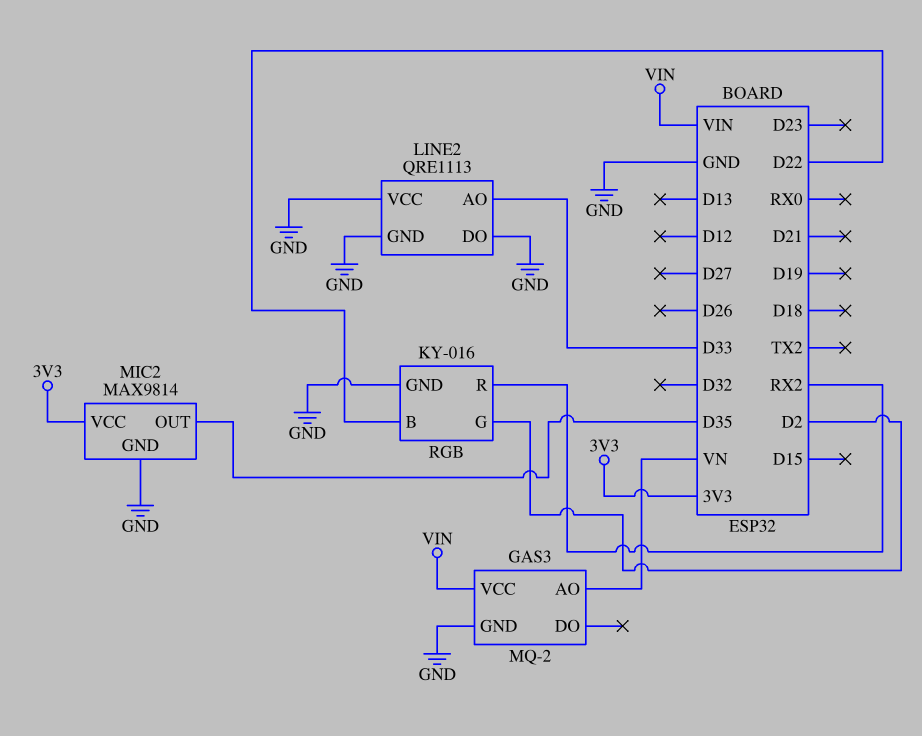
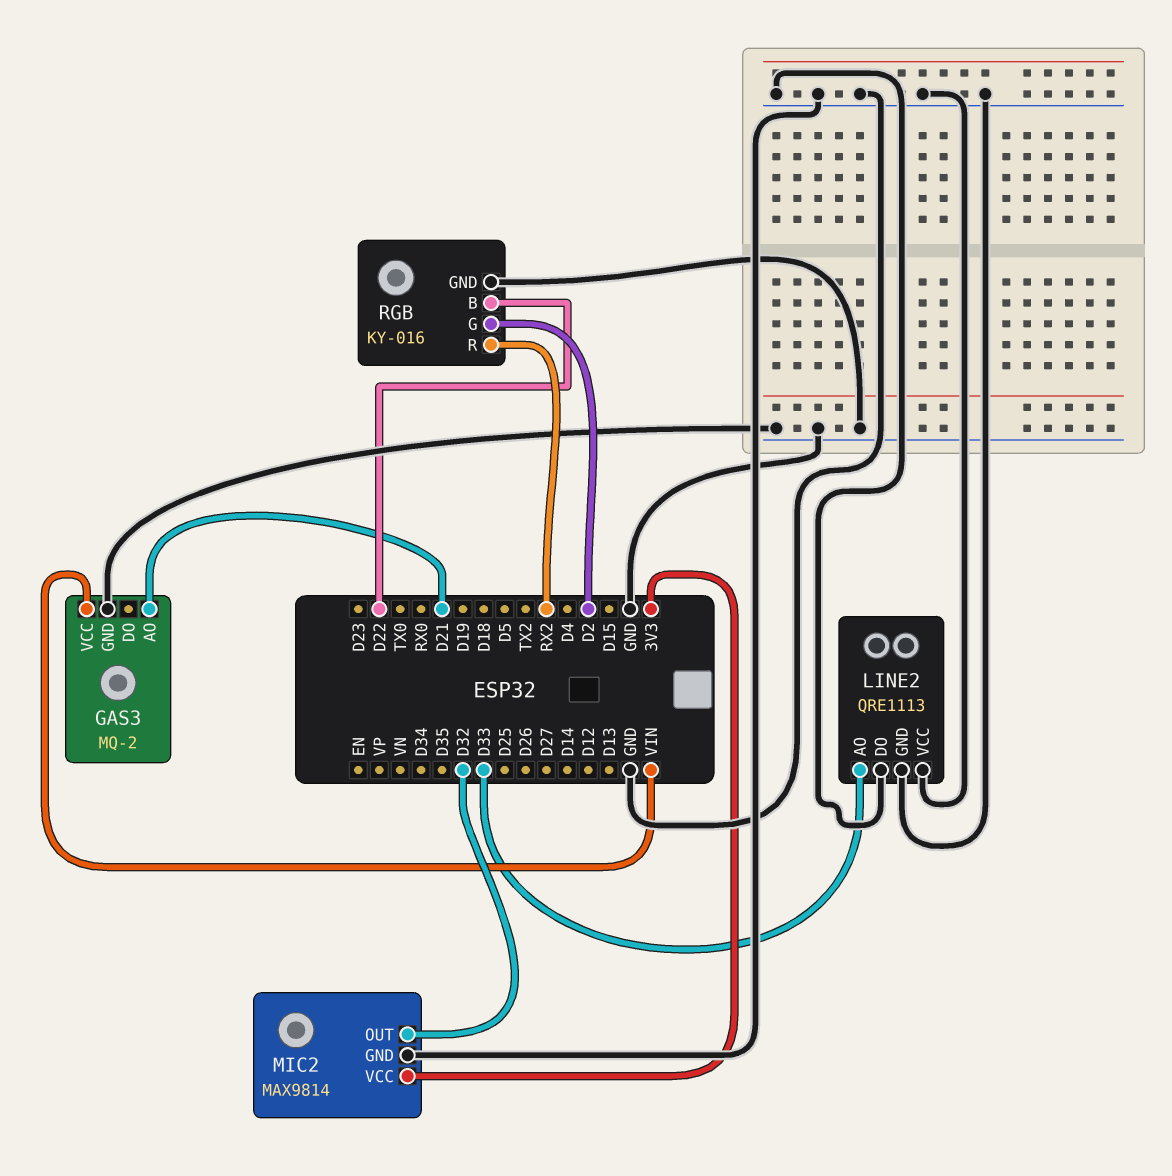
GAS3 pin AO: VN -> D21
MIC2 pin OUT: D35 -> D32

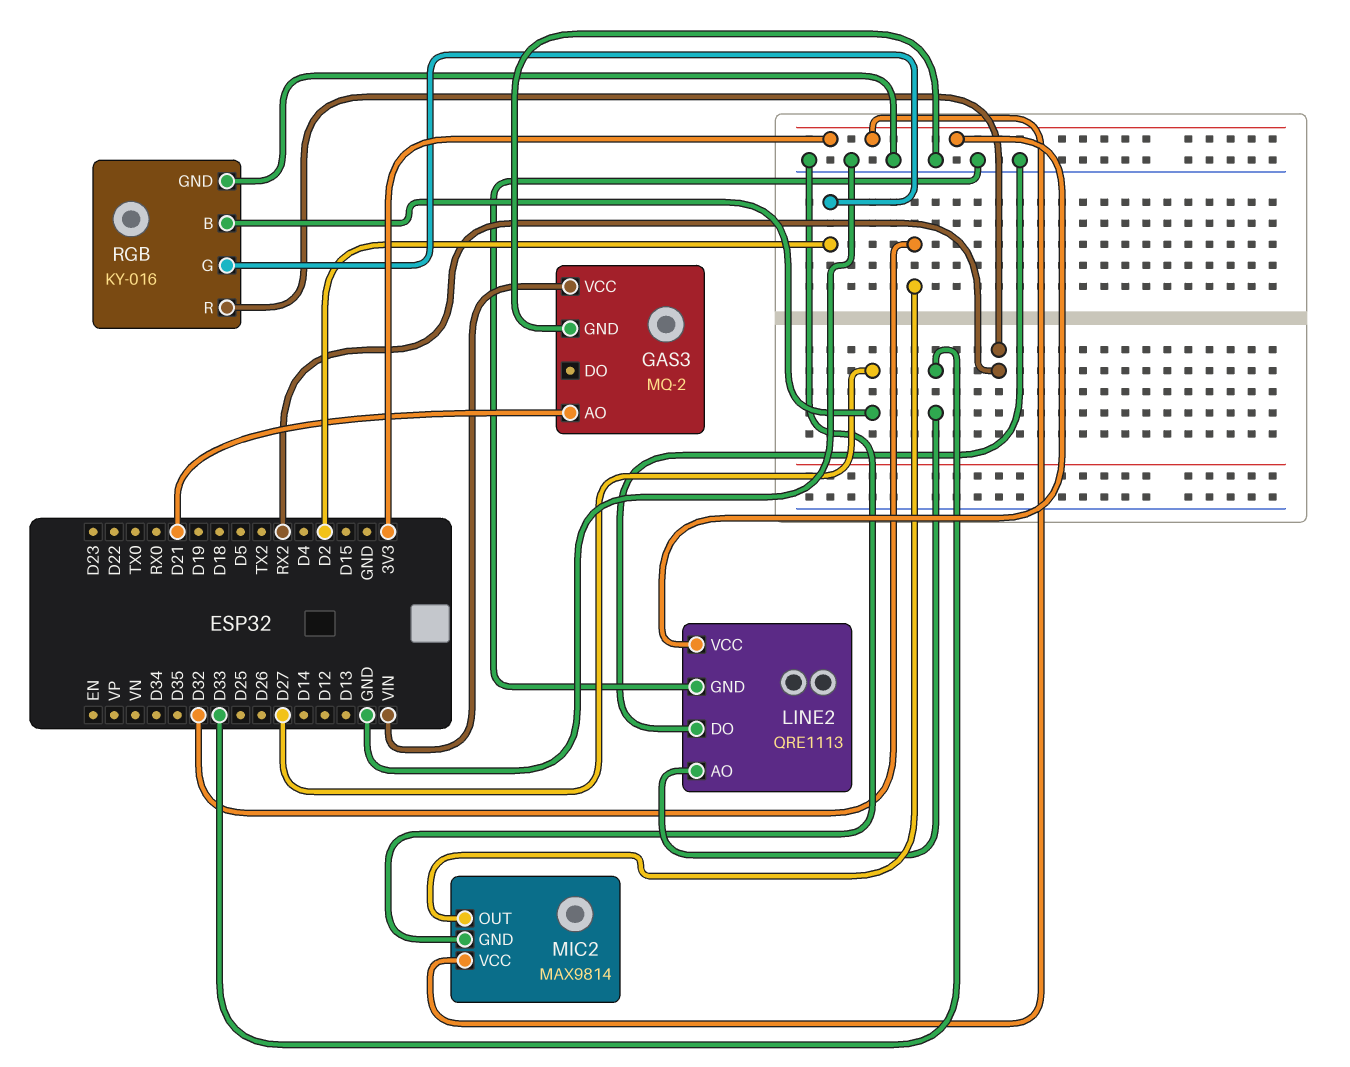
LINE2 pin VCC: GND -> 3V3
RGB pin B: D22 -> D27

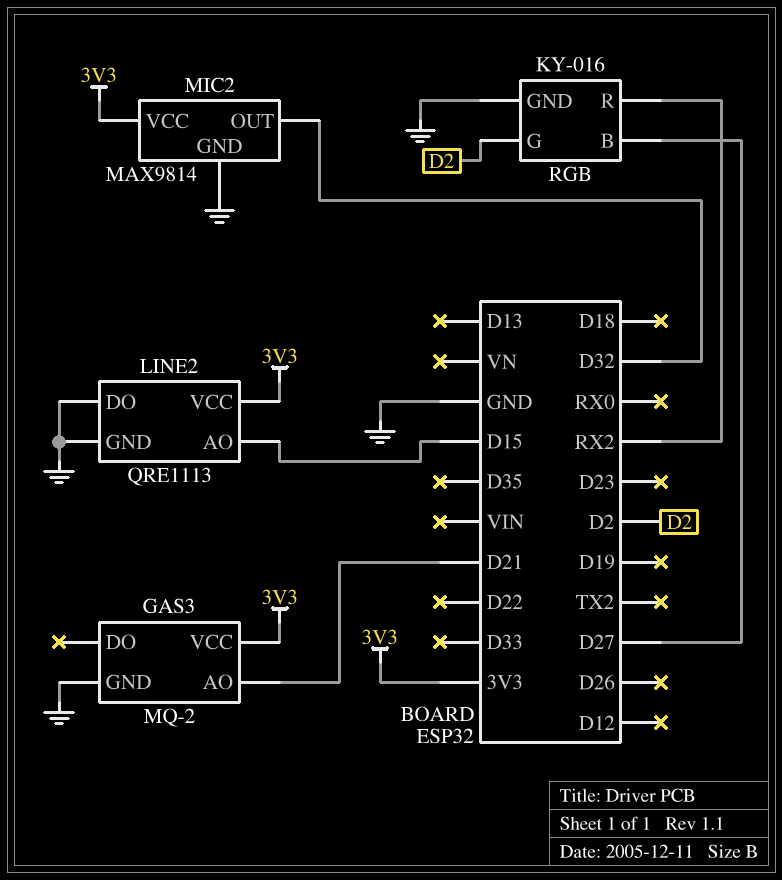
GAS3 pin VCC: VIN -> 3V3
LINE2 pin AO: D33 -> D15

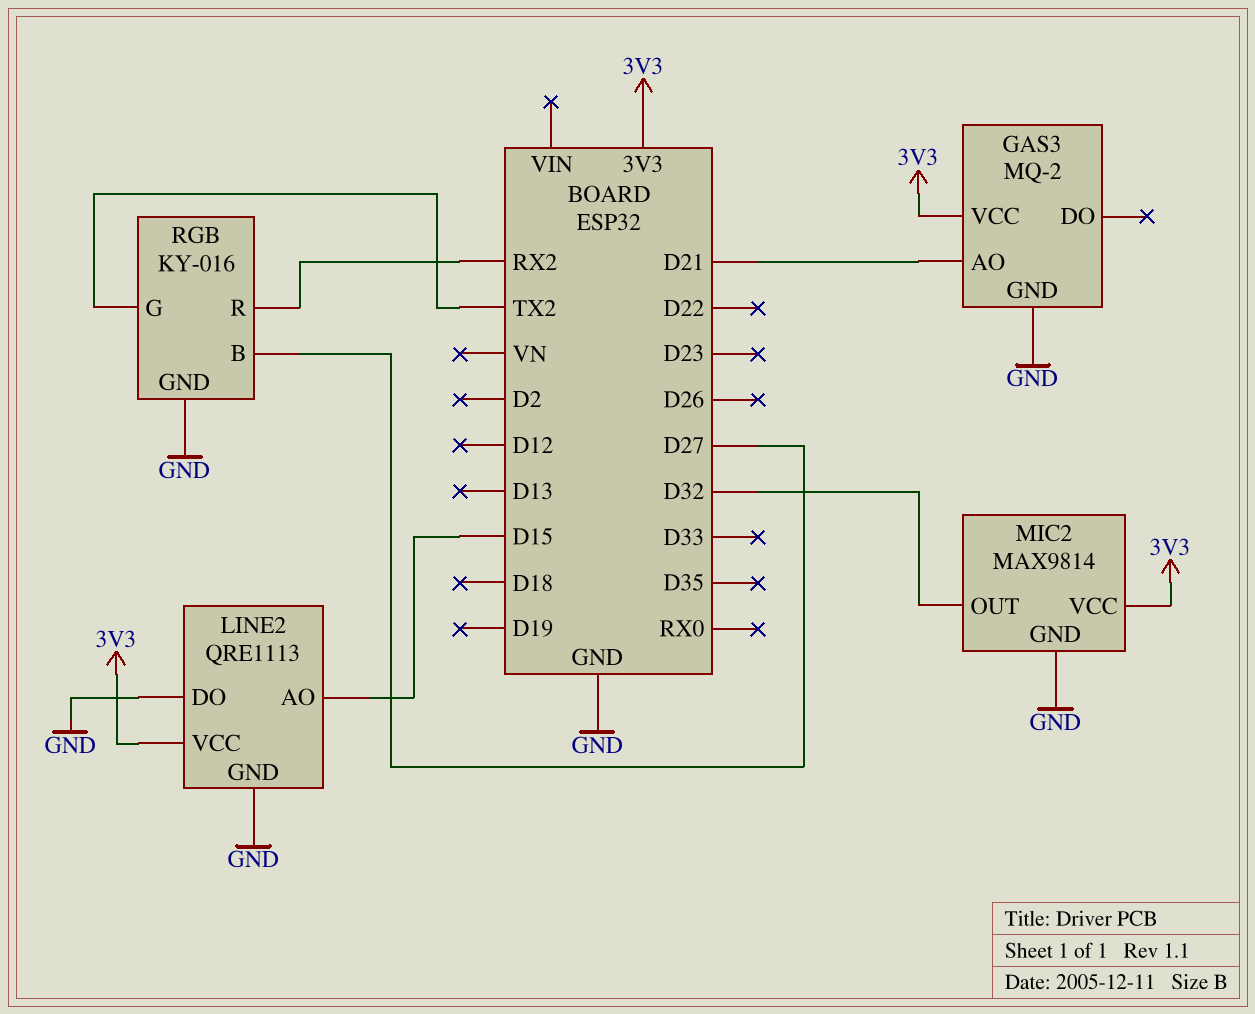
RGB pin G: D2 -> TX2

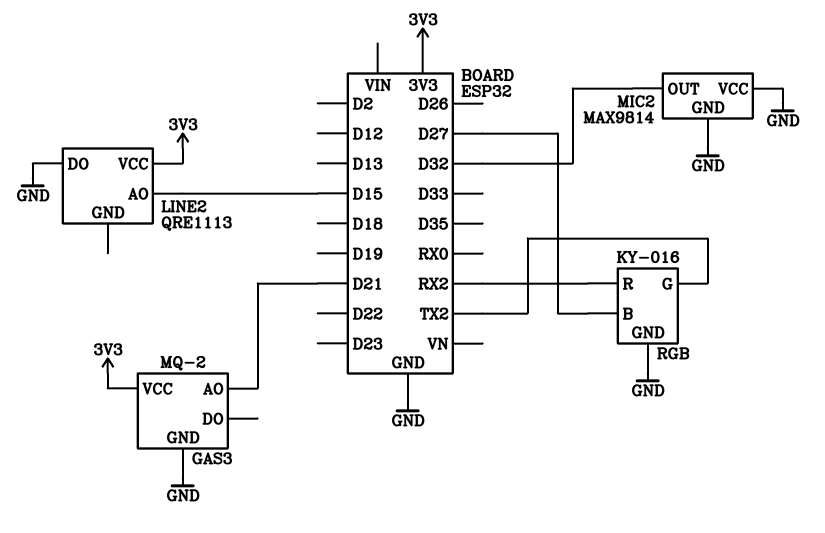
LINE2 pin GND: GND -> none
MIC2 pin VCC: 3V3 -> GND

